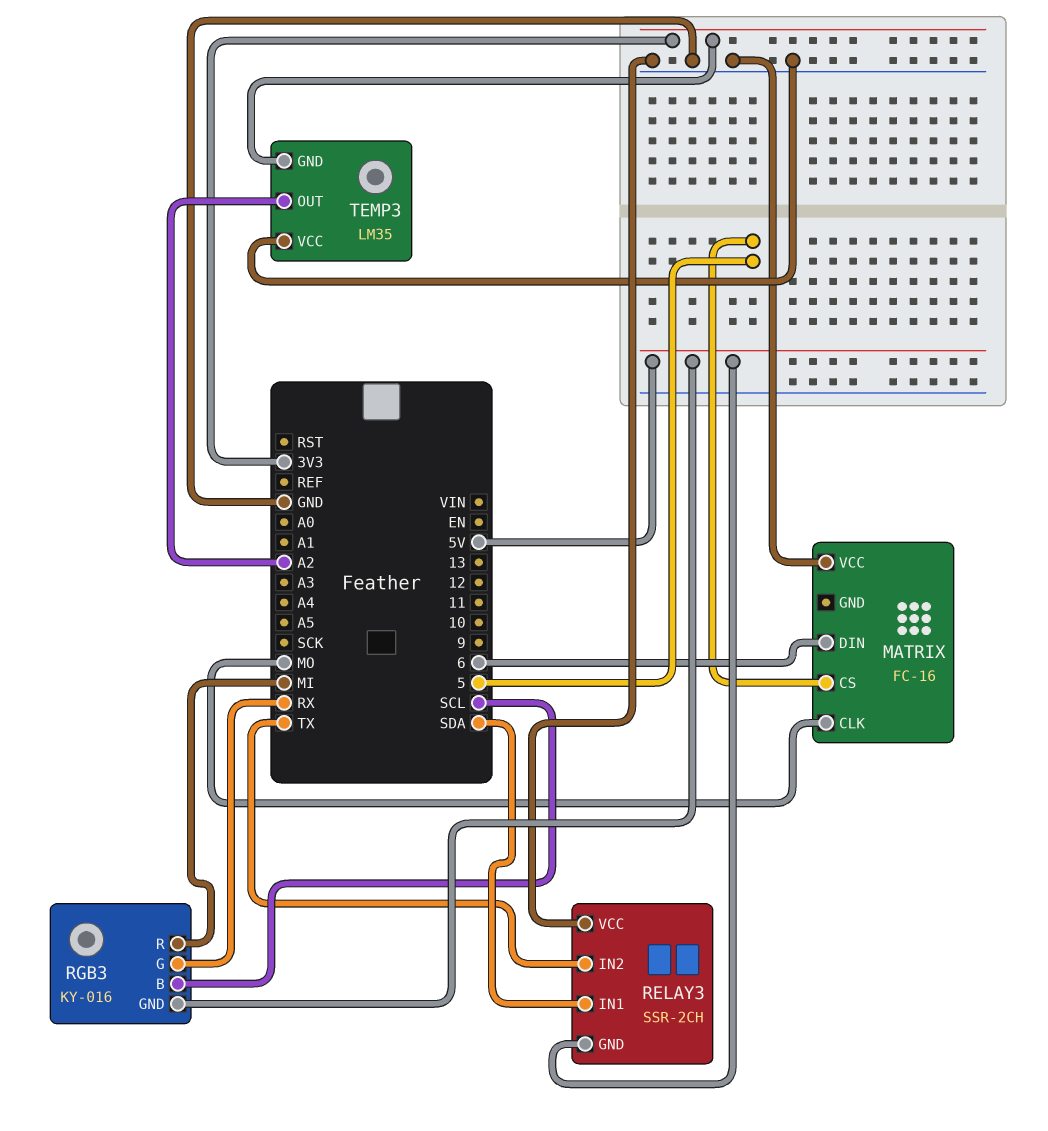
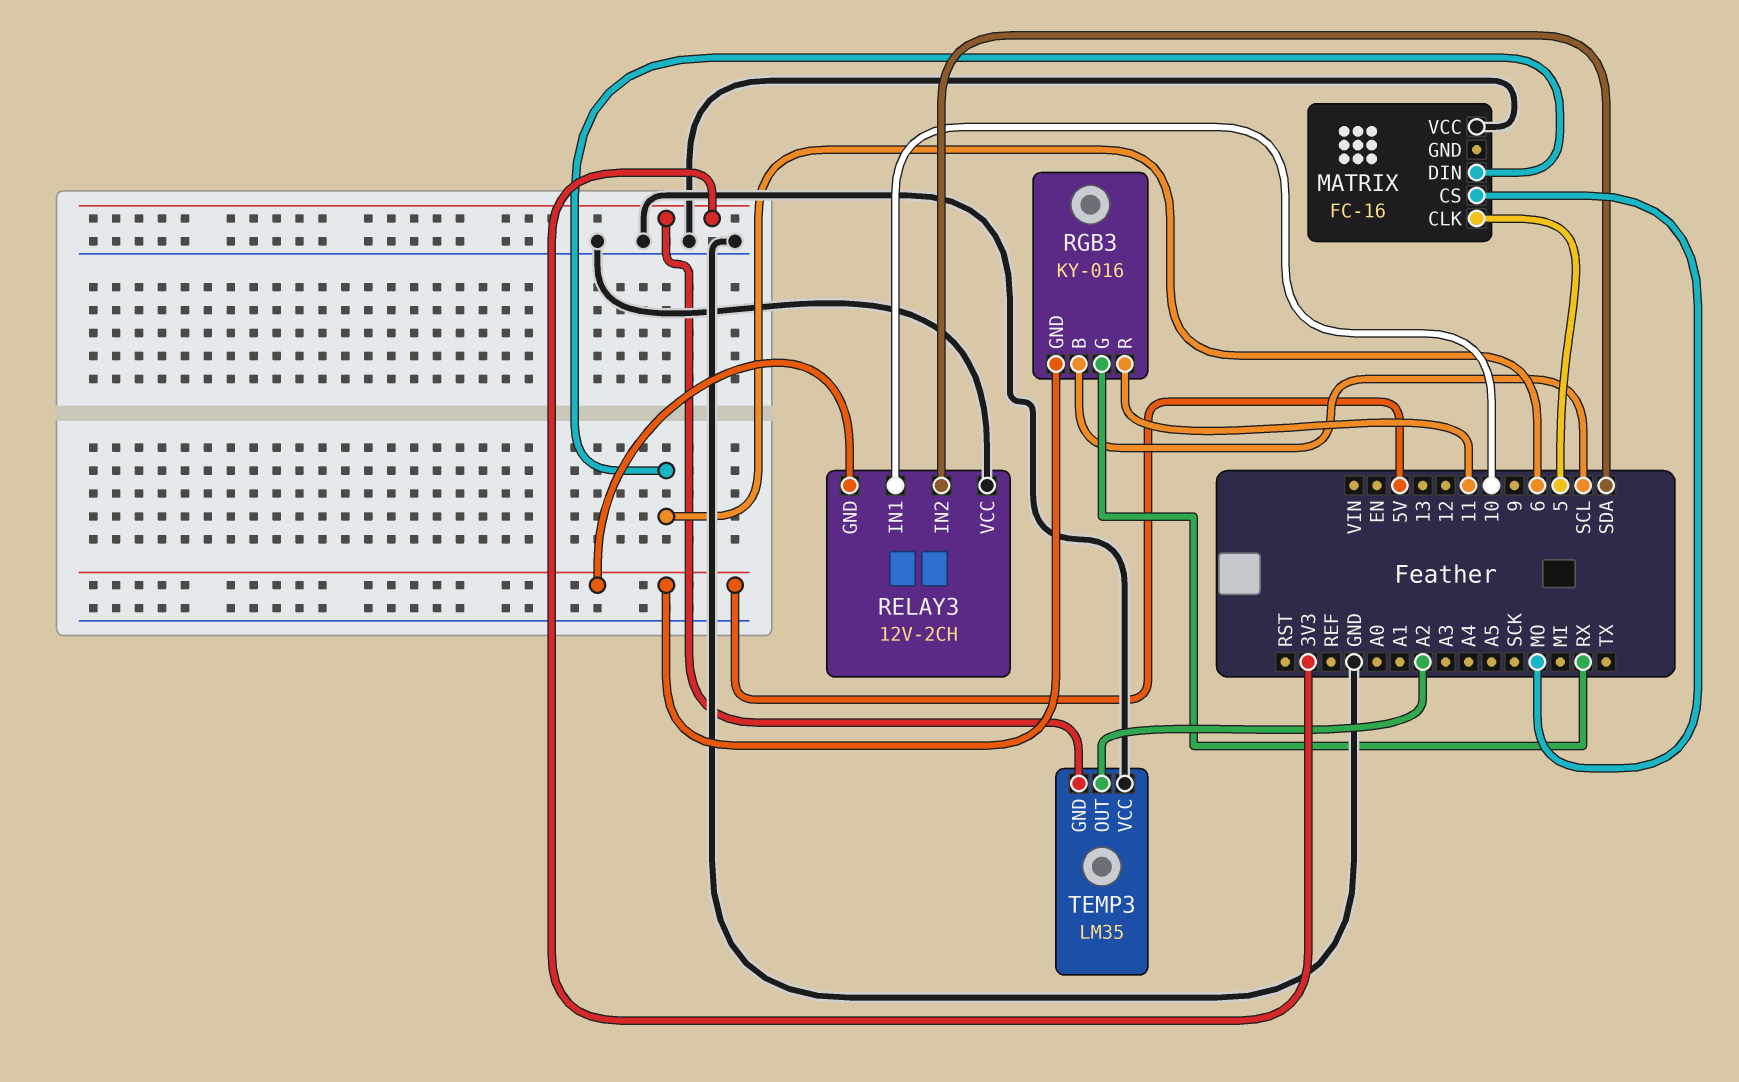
MATRIX pin CLK: MO -> 5
MATRIX pin CS: 5 -> MO
RELAY3: SSR-2CH -> 12V-2CH
RELAY3 pin IN1: SDA -> 10
RELAY3 pin IN2: TX -> SDA
RGB3 pin R: MI -> 11

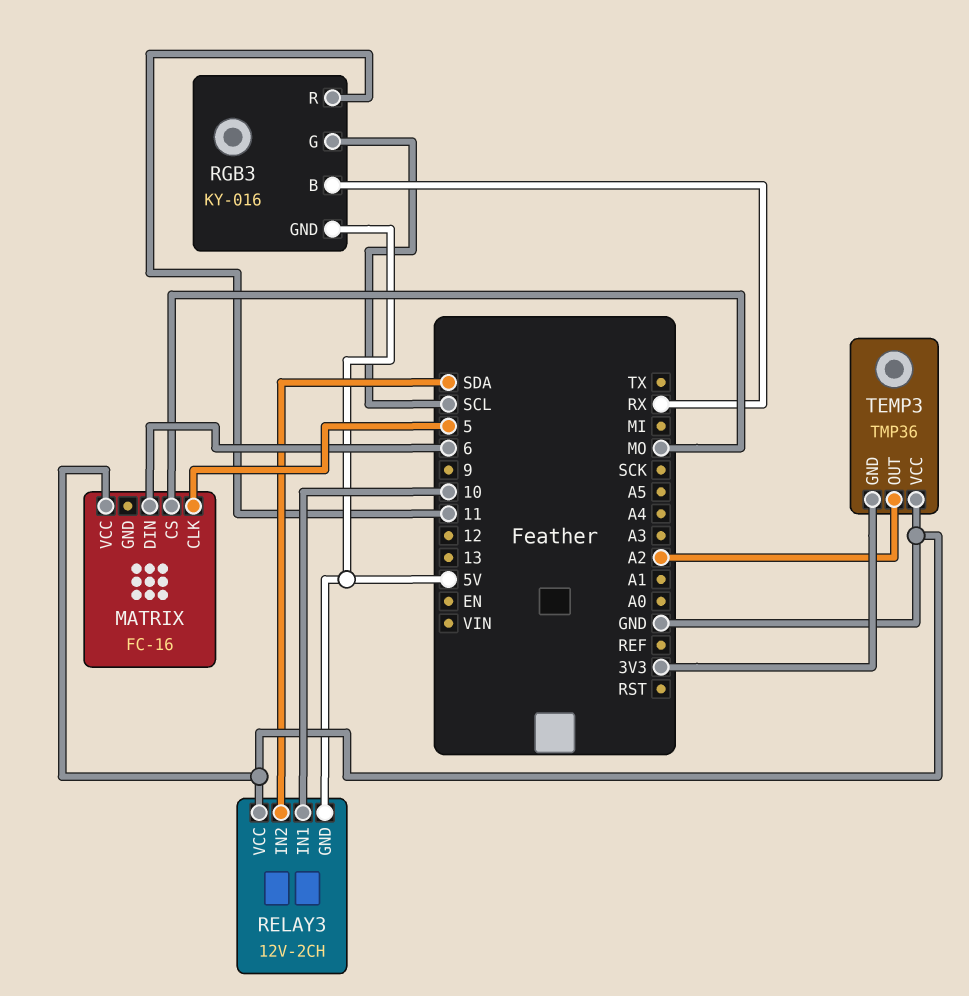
RGB3 pin B: SCL -> RX
RGB3 pin G: RX -> SCL
TEMP3: LM35 -> TMP36

